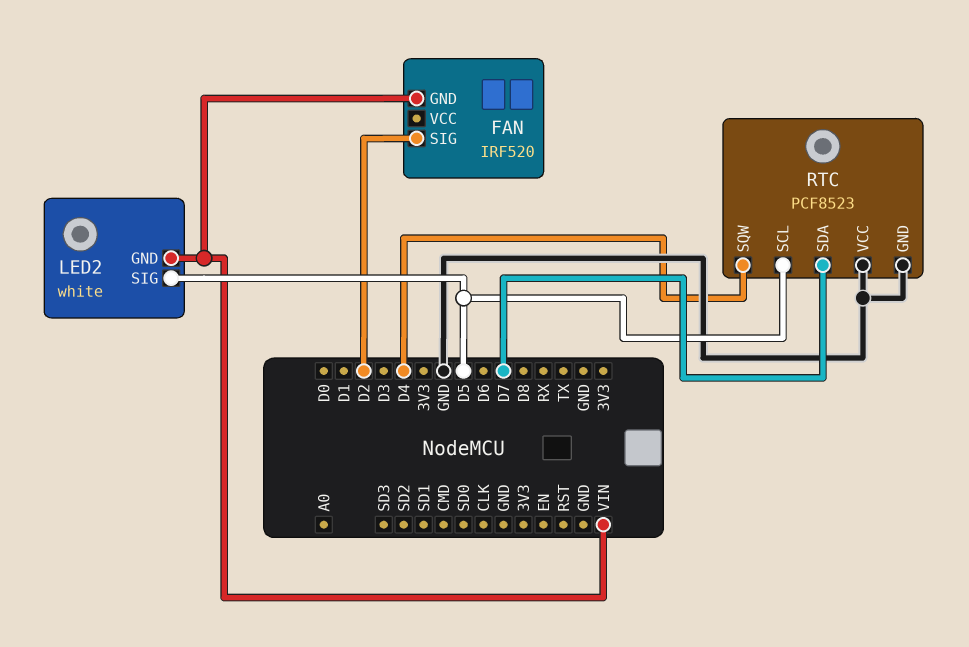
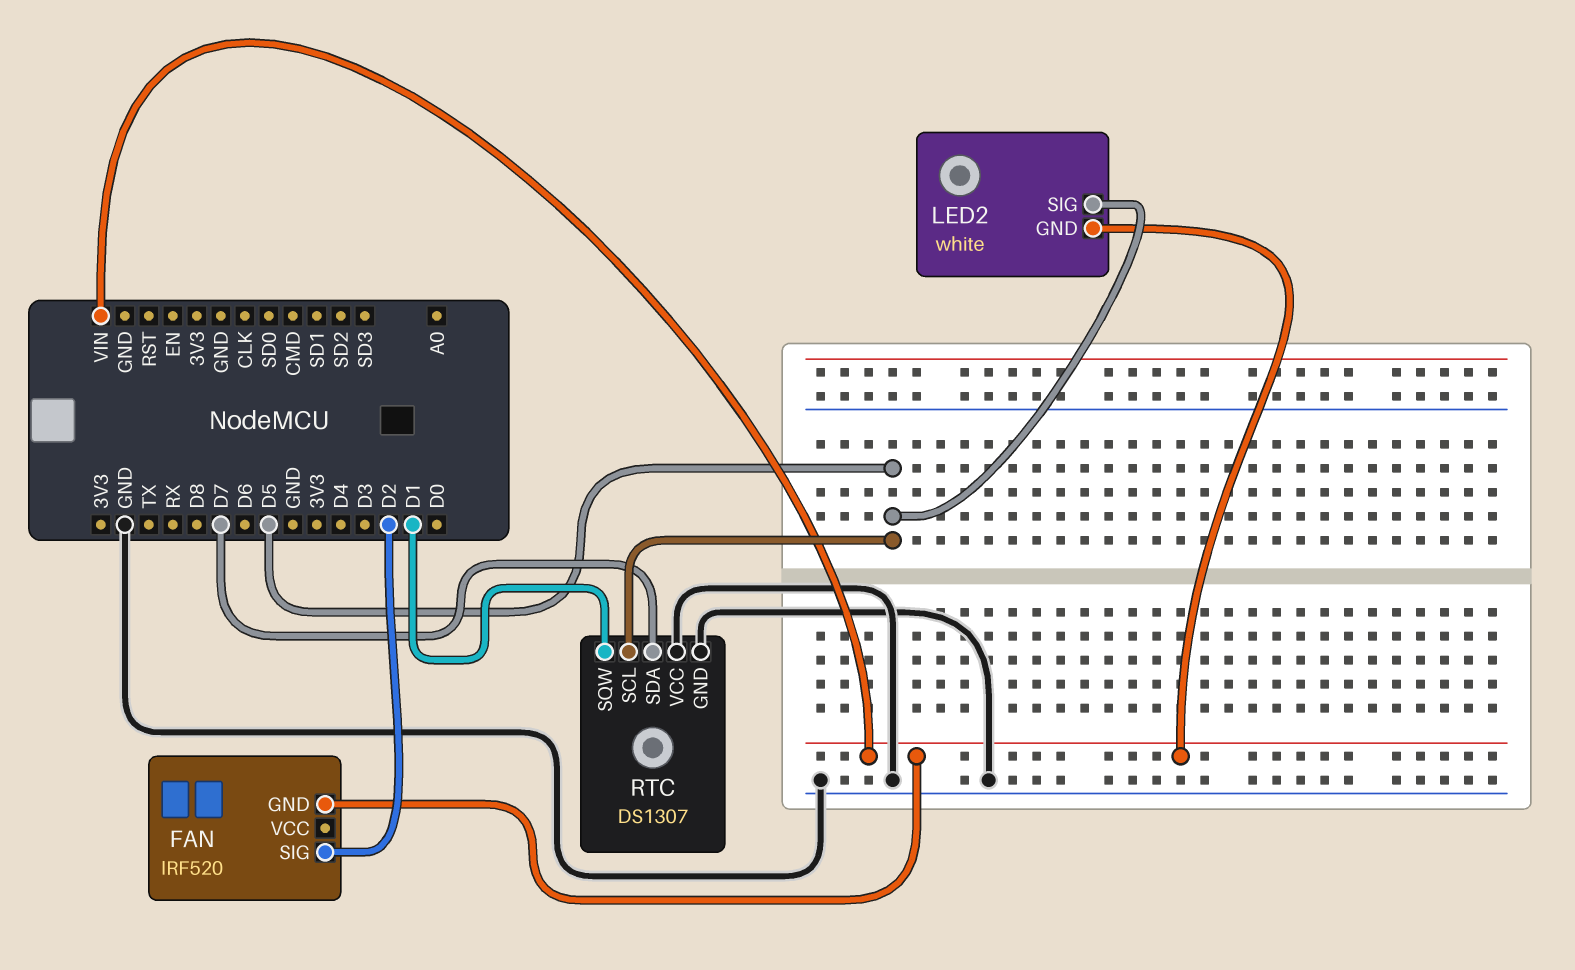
RTC: PCF8523 -> DS1307
RTC pin SQW: D4 -> D1

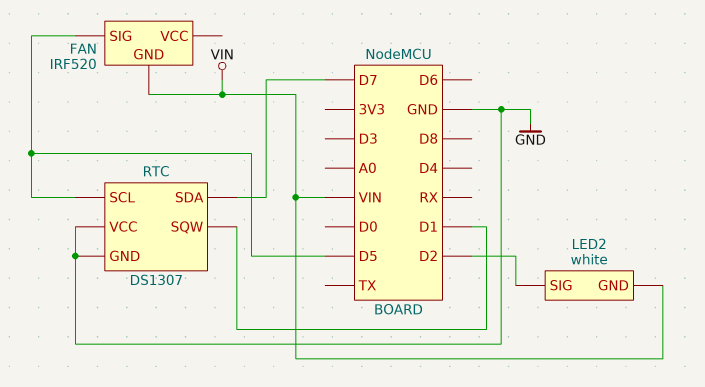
FAN pin SIG: D2 -> D5
LED2 pin SIG: D5 -> D2

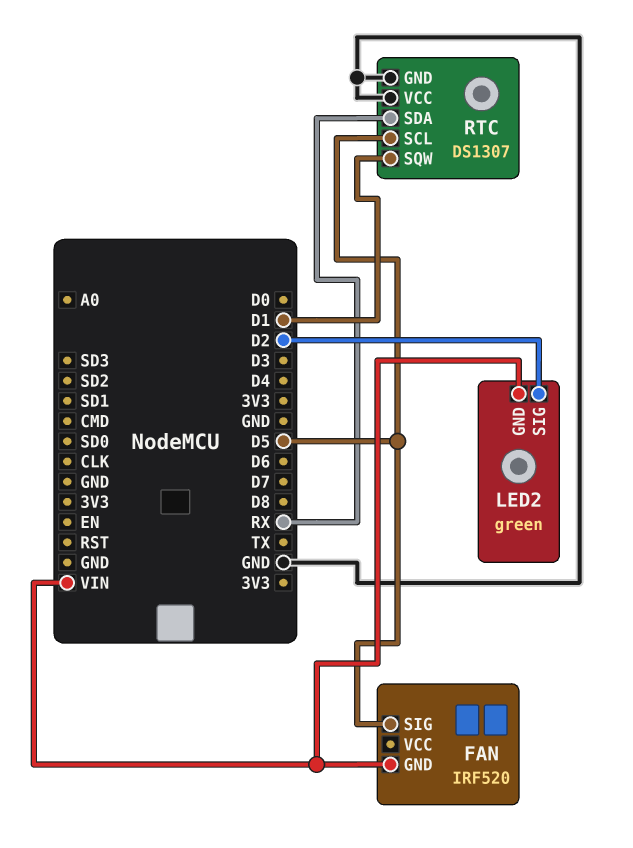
LED2: white -> green
RTC pin SDA: D7 -> RX

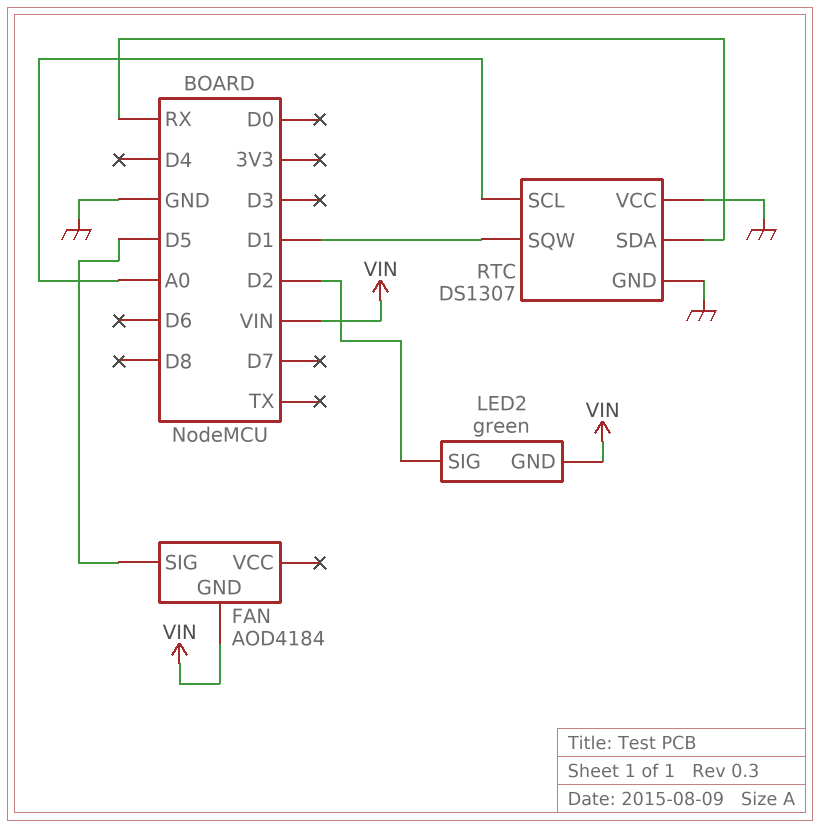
FAN: IRF520 -> AOD4184
RTC pin SCL: D5 -> A0

